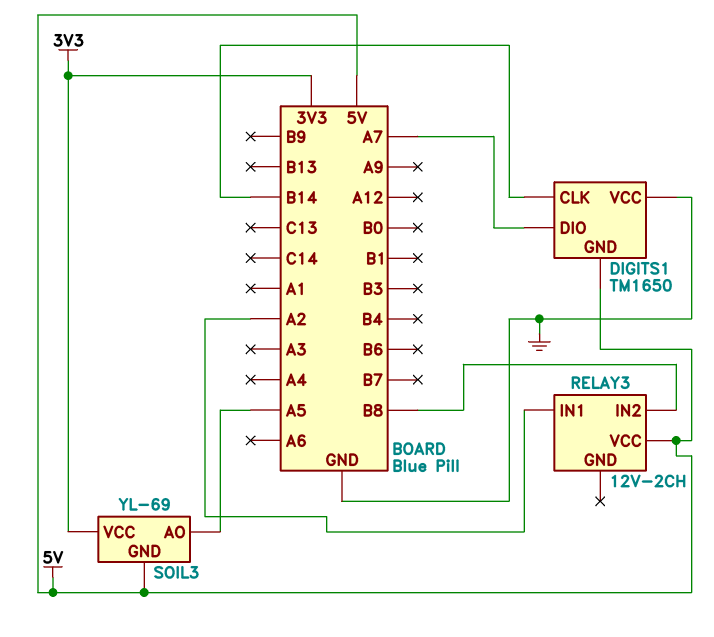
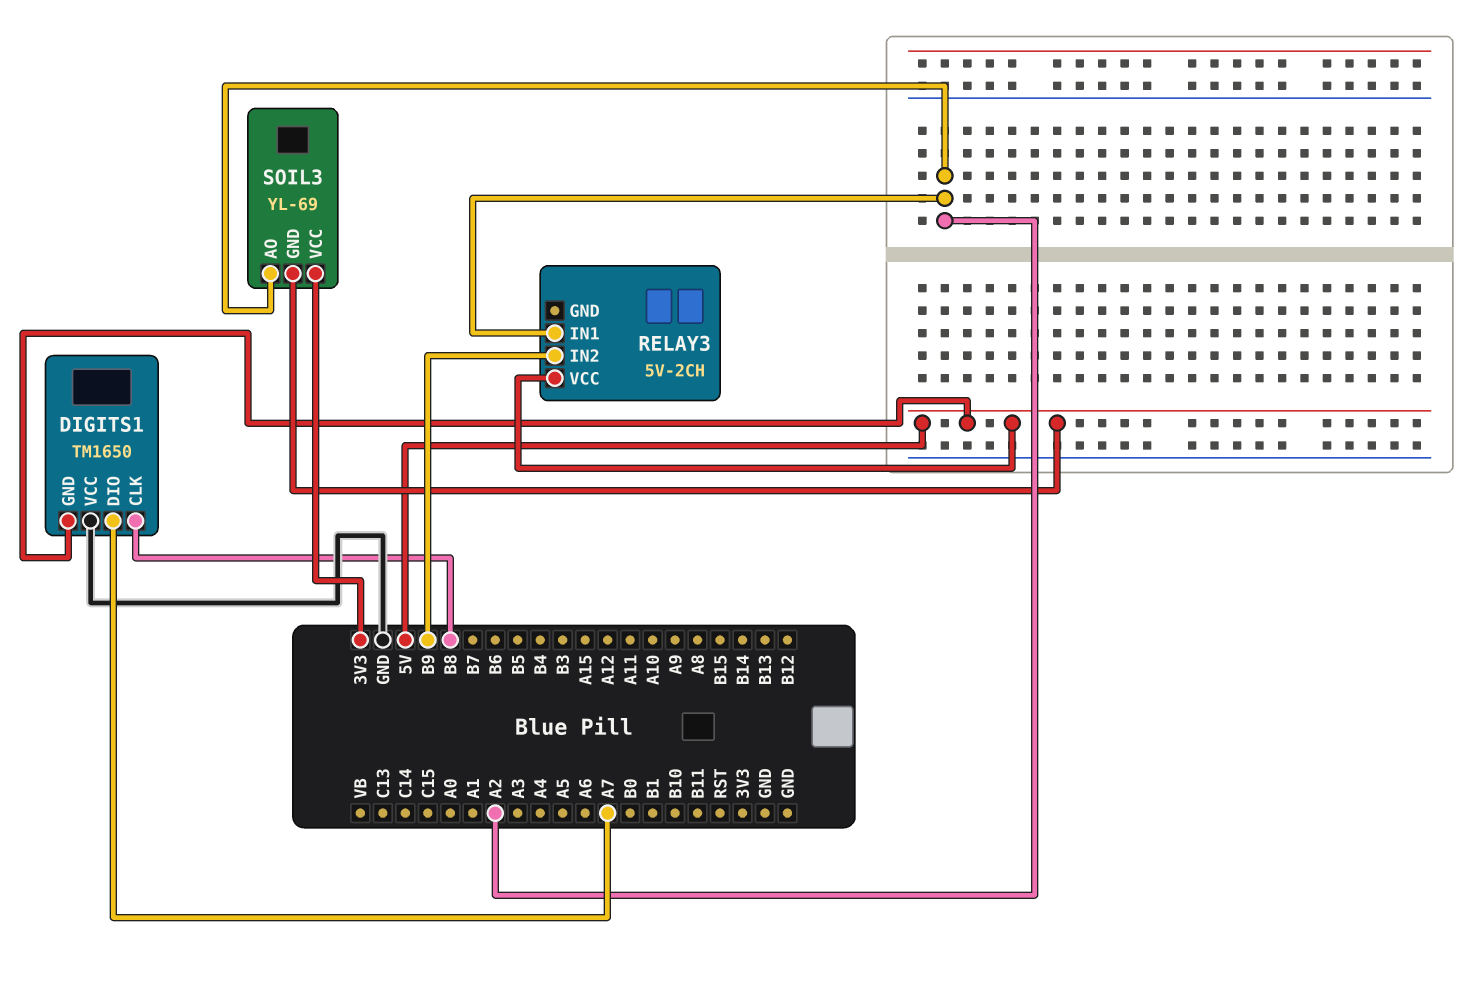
DIGITS1 pin CLK: B14 -> B8
RELAY3: 12V-2CH -> 5V-2CH
RELAY3 pin IN2: B8 -> B9
SOIL3 pin AO: A5 -> A2

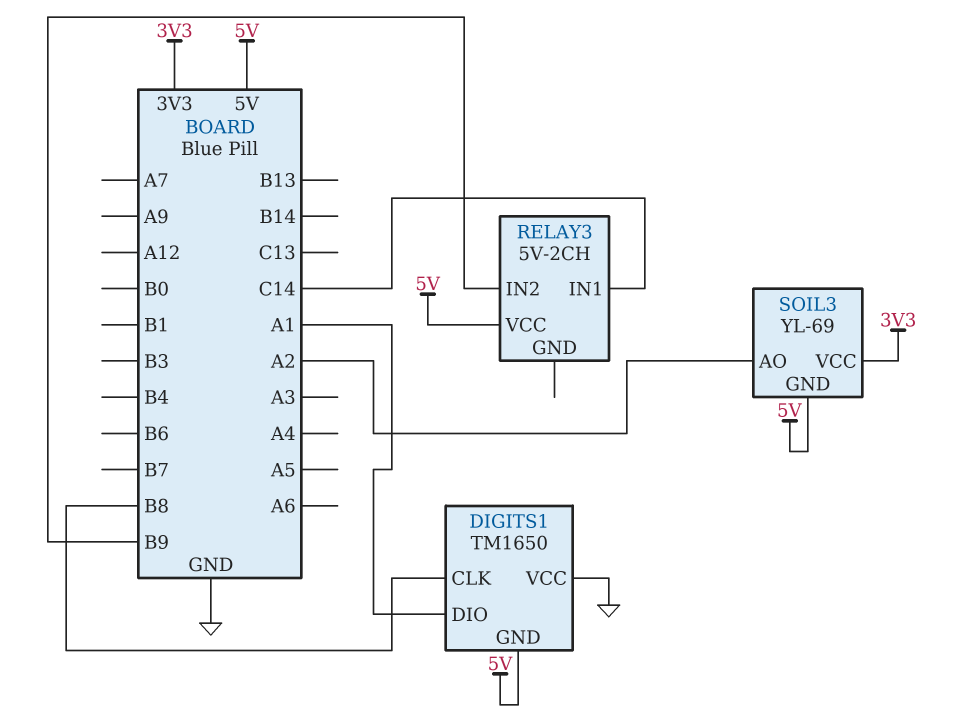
DIGITS1 pin DIO: A7 -> A1
RELAY3 pin IN1: A2 -> C14

